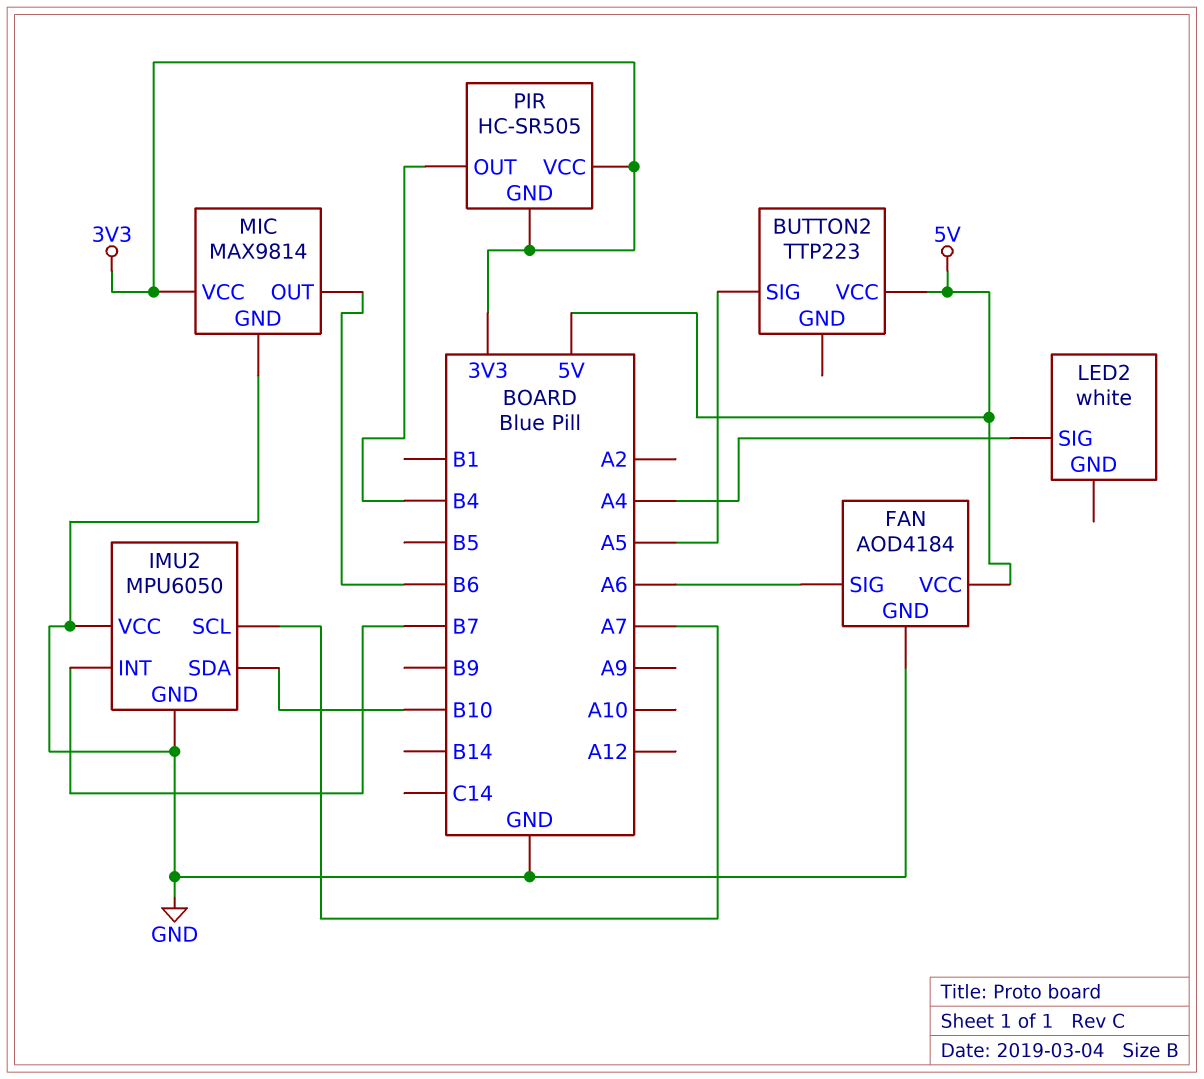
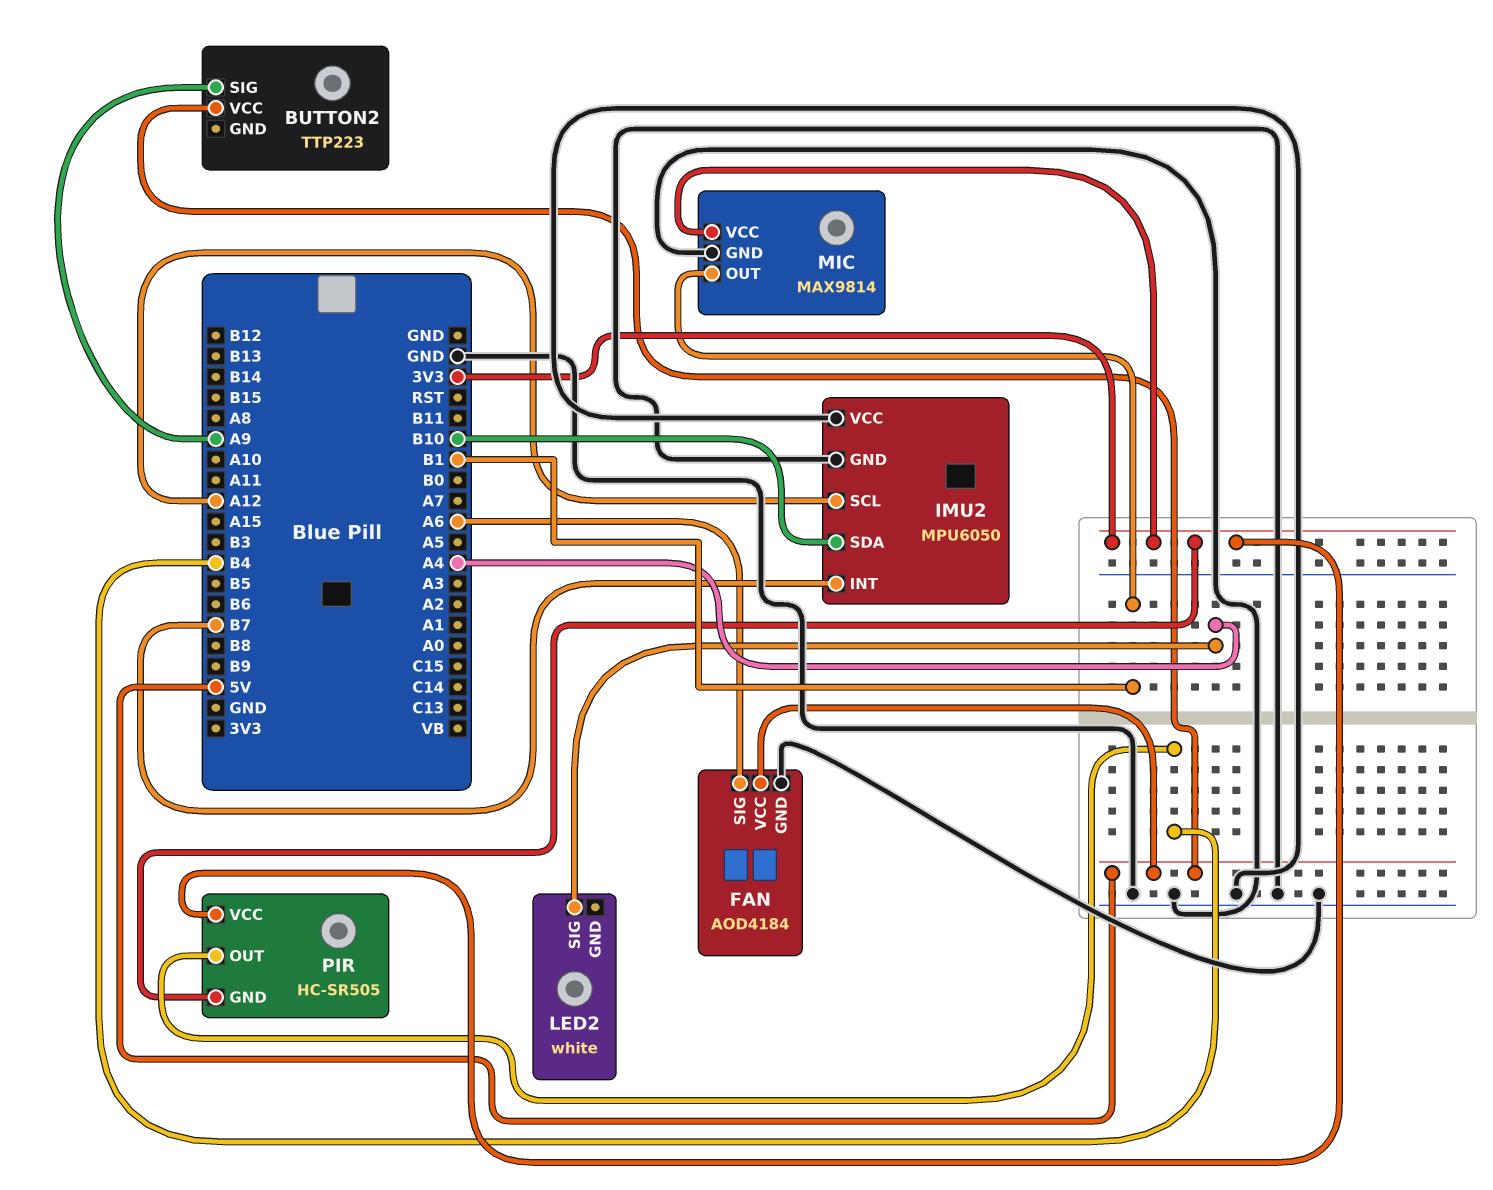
BUTTON2 pin SIG: A5 -> A9
IMU2 pin SCL: A7 -> A12
MIC pin OUT: B6 -> B1

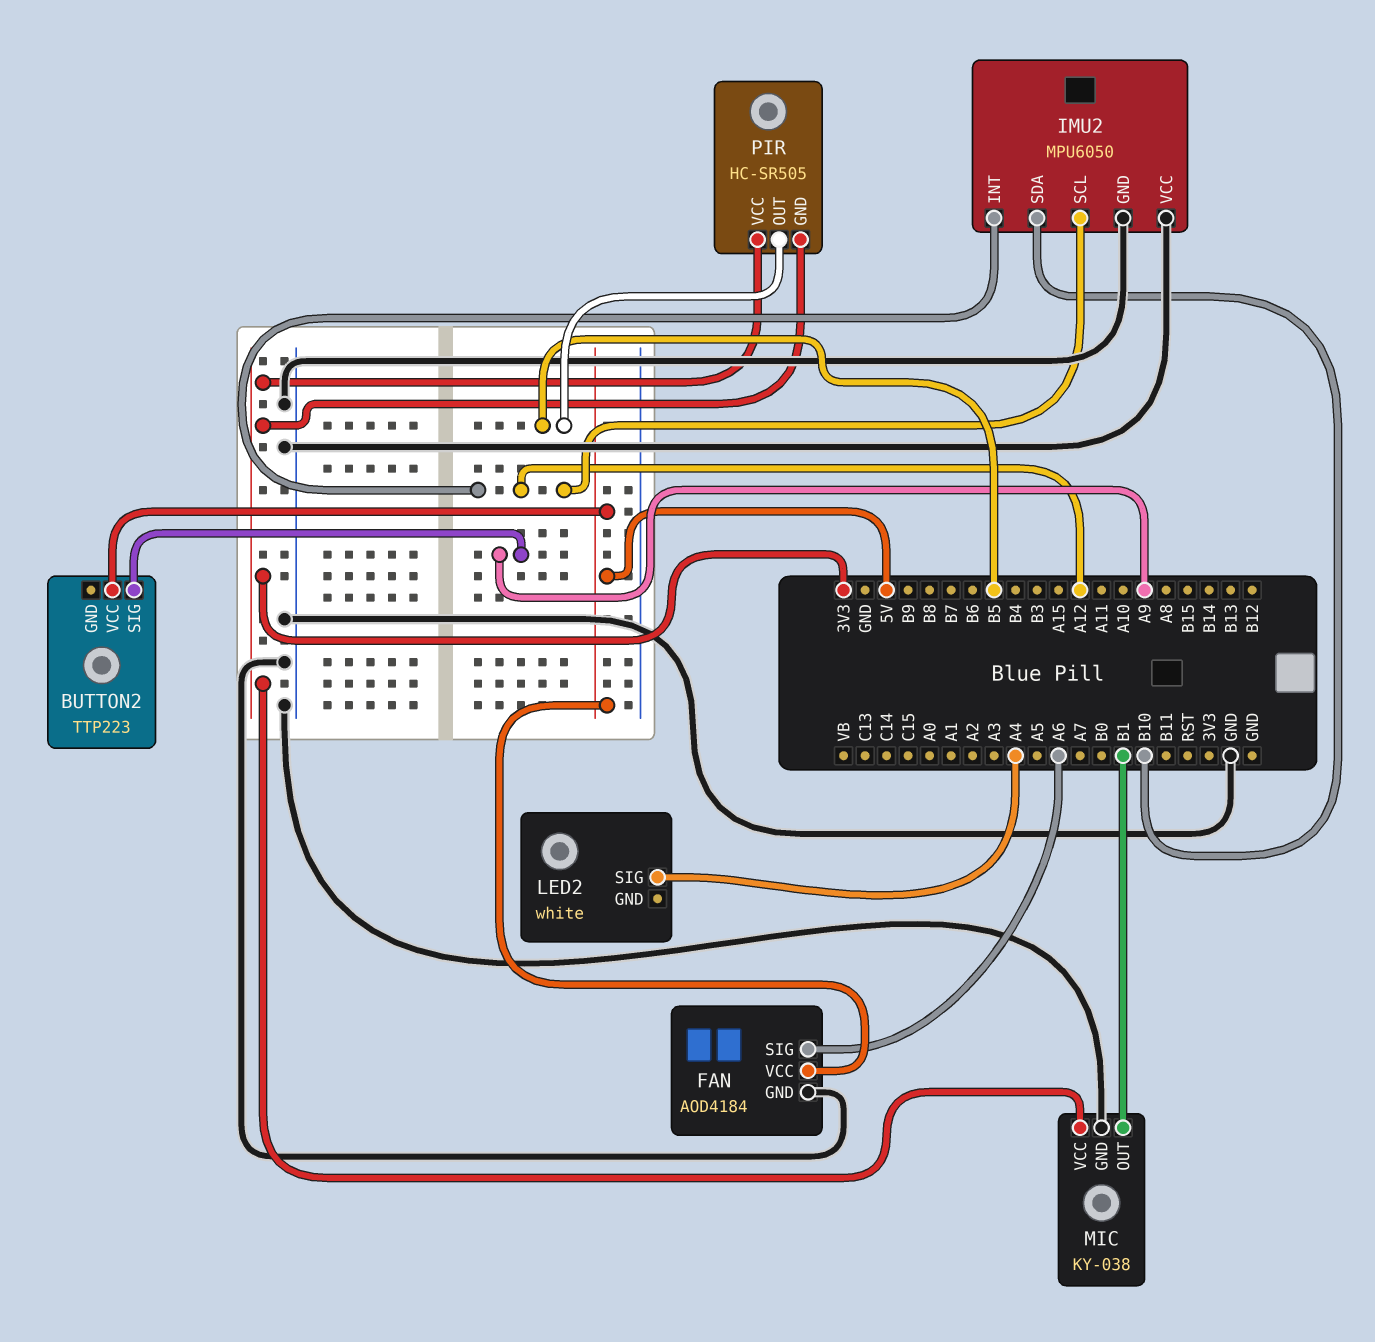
IMU2 pin INT: B7 -> A12
MIC: MAX9814 -> KY-038
PIR pin OUT: B4 -> B5

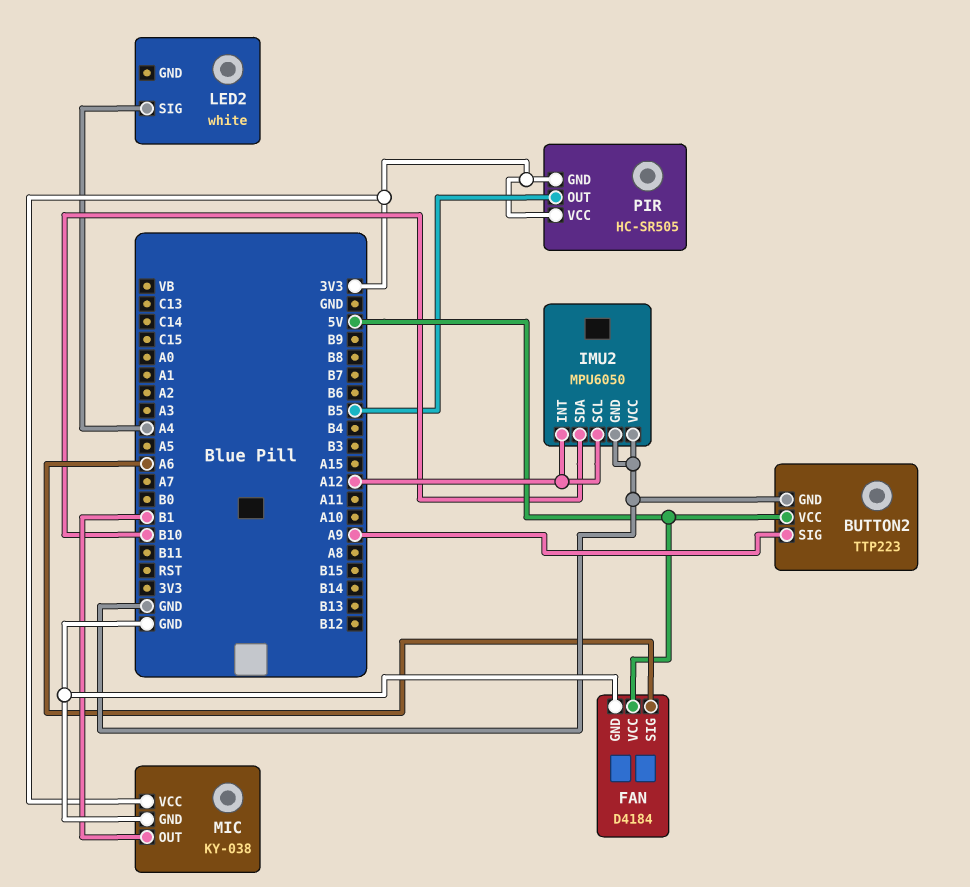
BUTTON2 pin GND: none -> GND
FAN: AOD4184 -> D4184

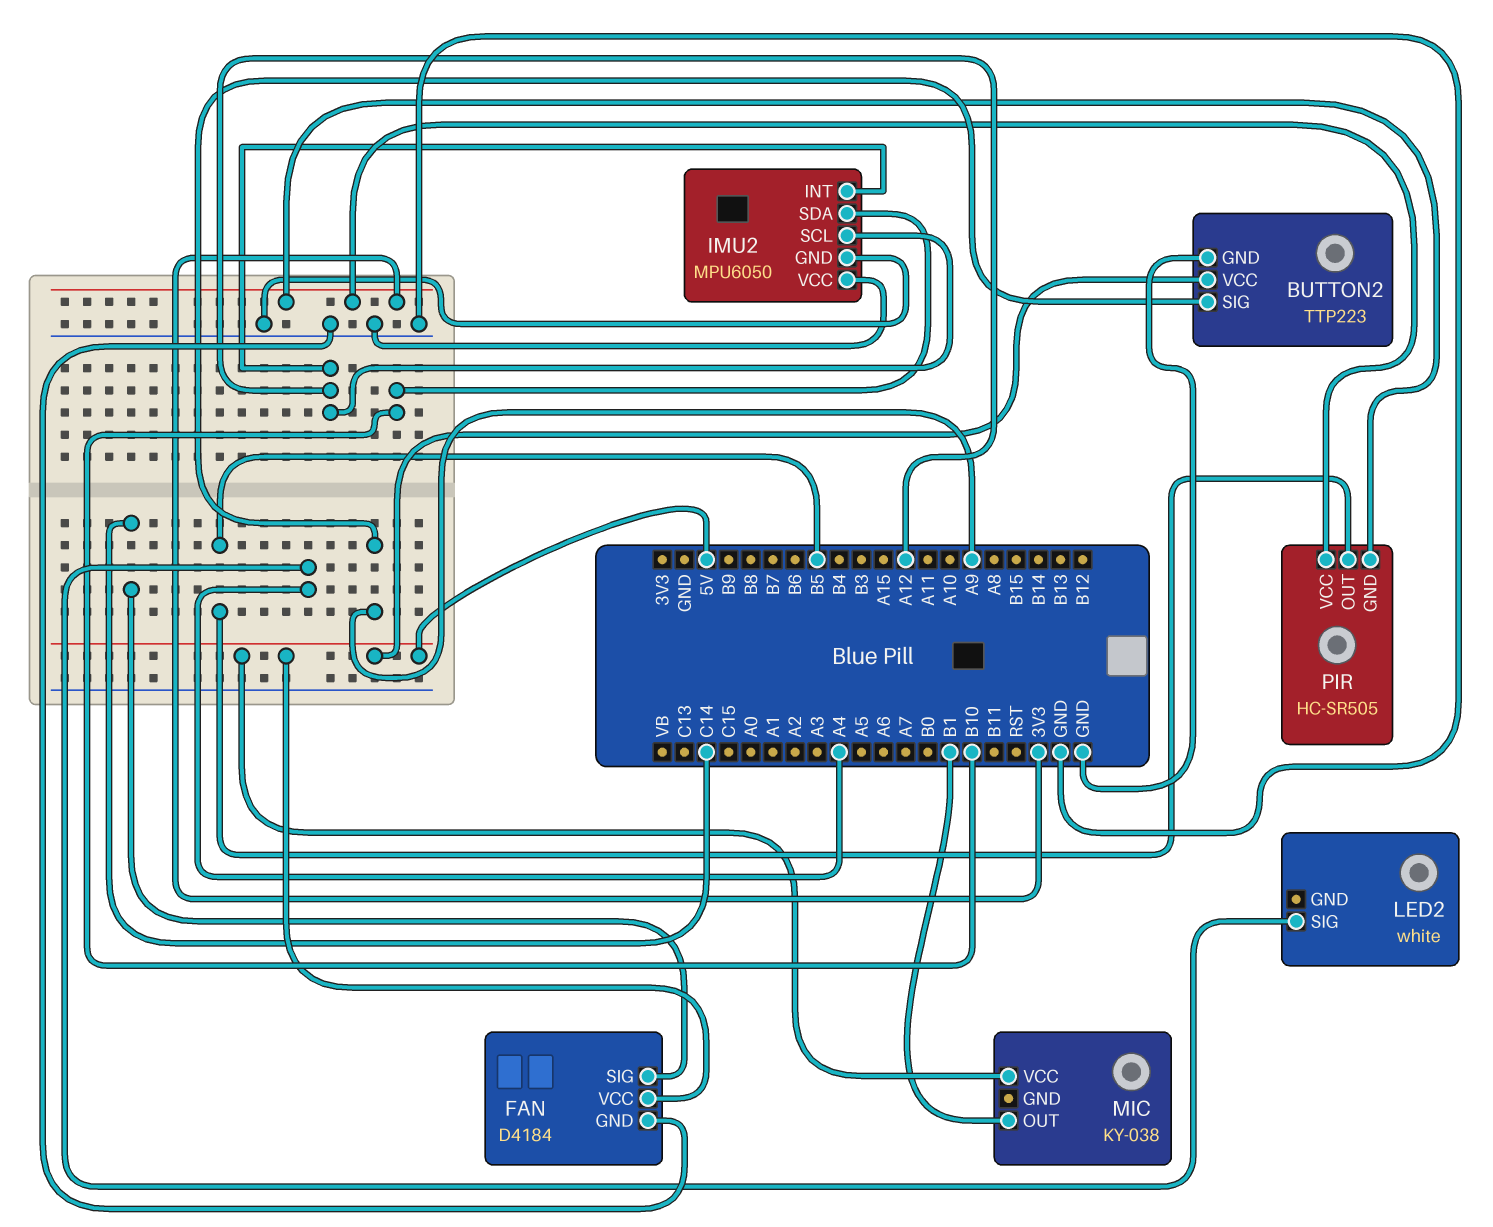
FAN pin SIG: A6 -> C14
MIC pin GND: GND -> none
MIC pin VCC: 3V3 -> 5V

